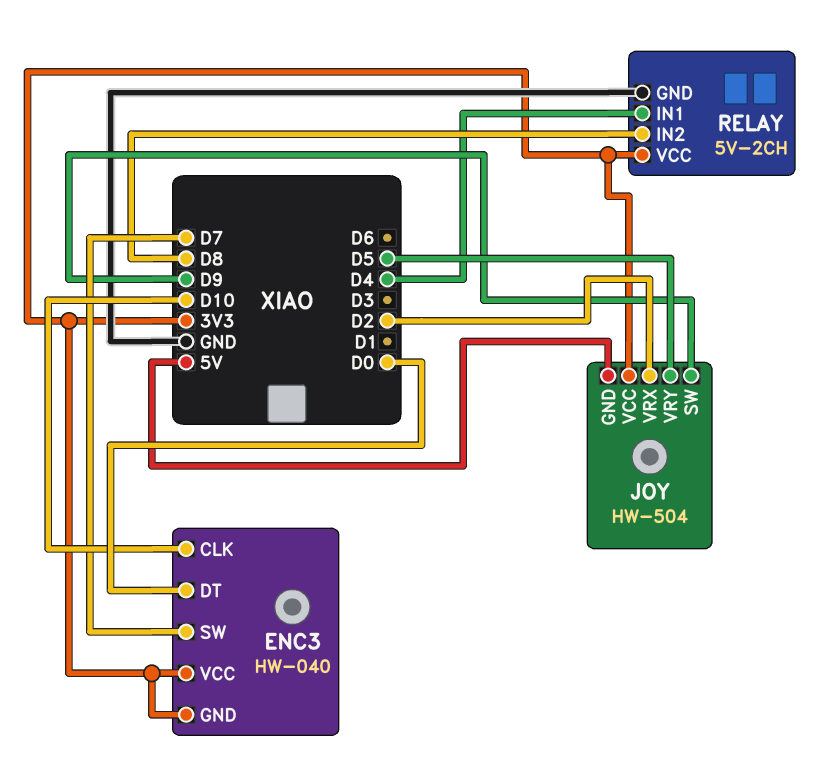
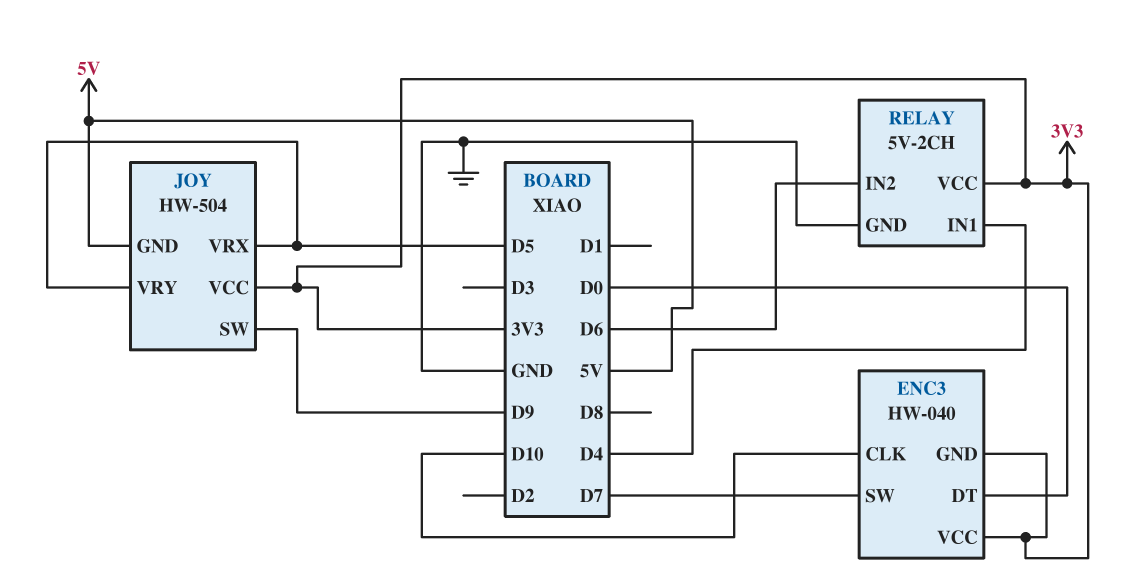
JOY pin VRX: D2 -> D5
RELAY pin IN2: D8 -> D6

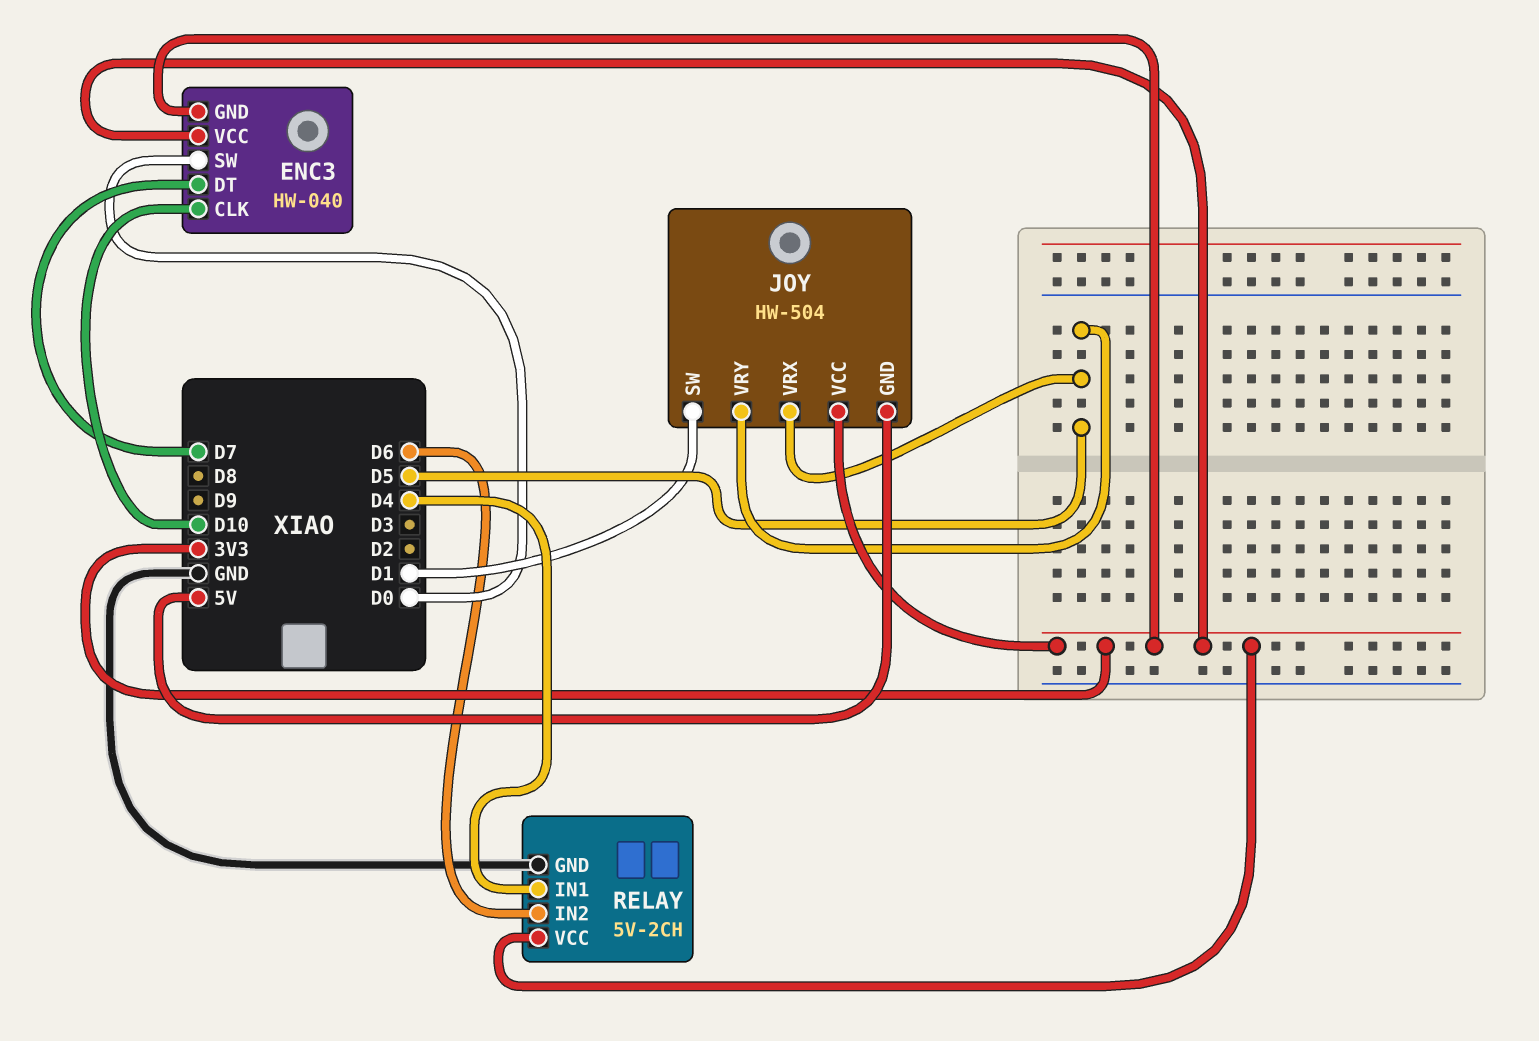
ENC3 pin DT: D0 -> D7
ENC3 pin SW: D7 -> D0
JOY pin SW: D9 -> D1

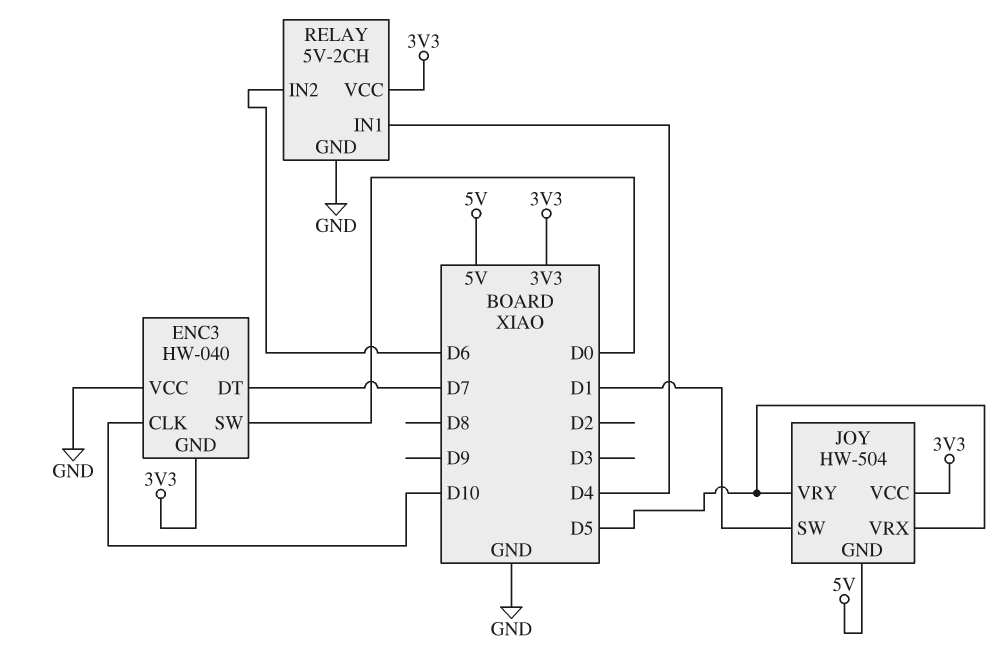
ENC3 pin VCC: 3V3 -> GND

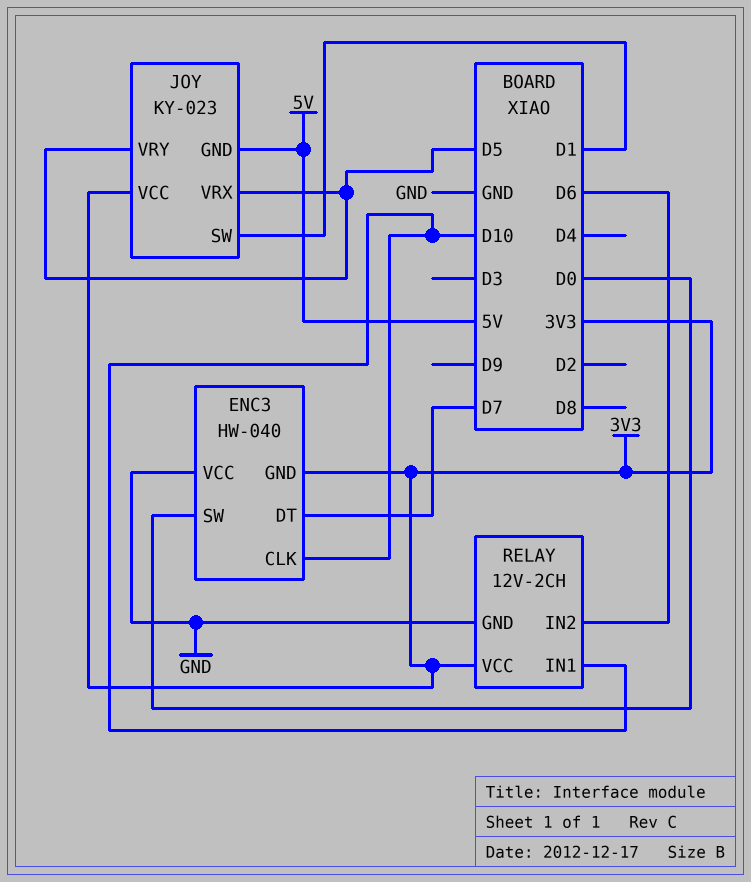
JOY: HW-504 -> KY-023
RELAY: 5V-2CH -> 12V-2CH
RELAY pin IN1: D4 -> D10

